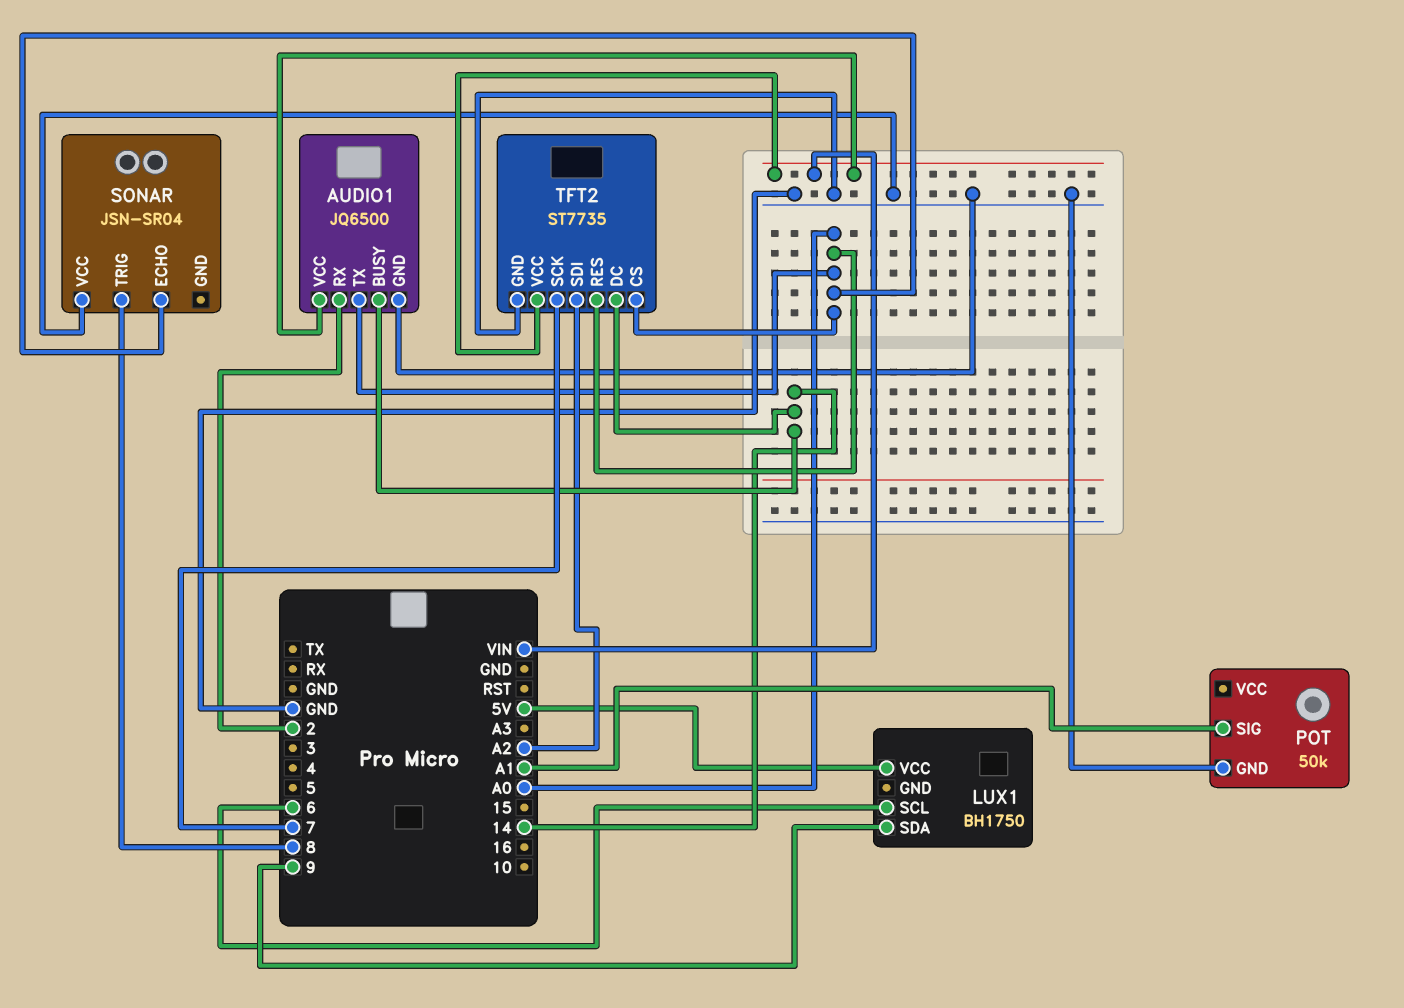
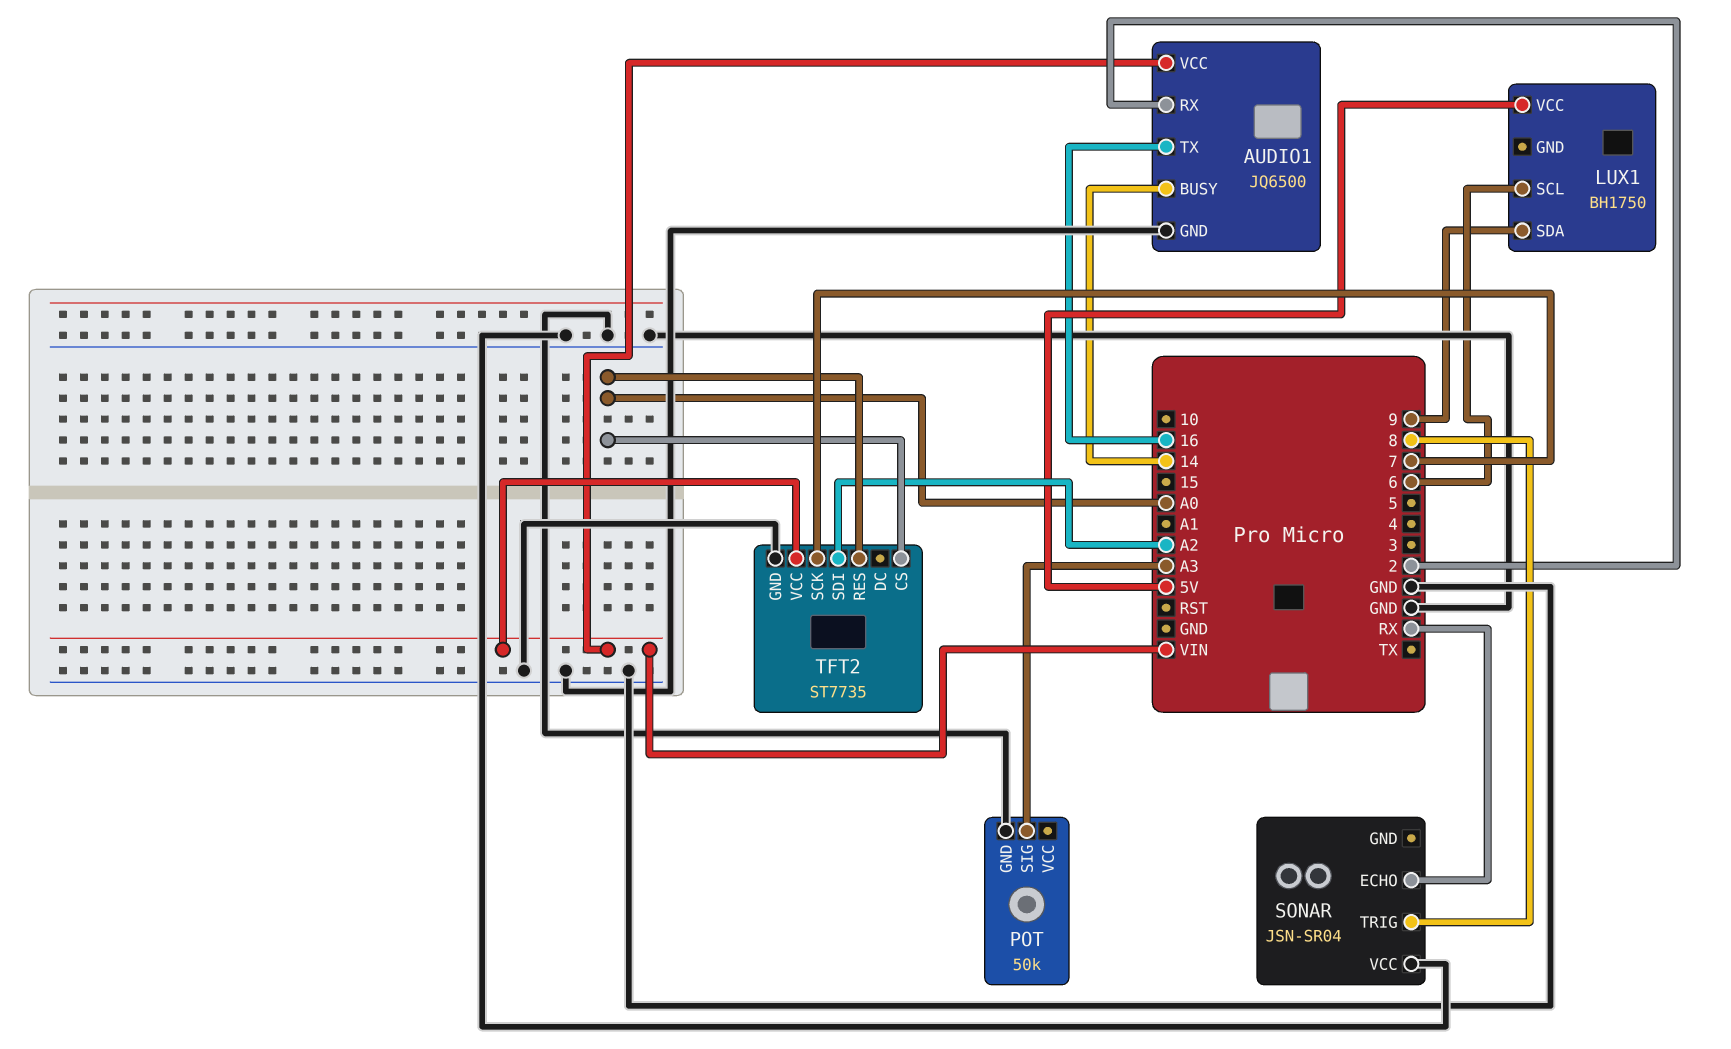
AUDIO1 pin TX: A0 -> 16
POT pin SIG: A1 -> A3
SONAR pin ECHO: A0 -> RX
TFT2 pin DC: 14 -> none

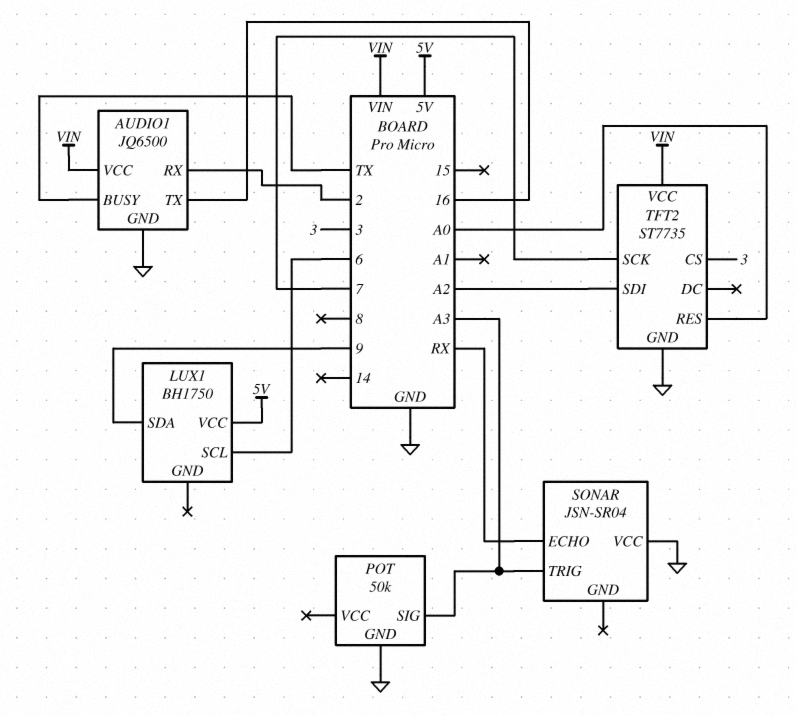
AUDIO1 pin BUSY: 14 -> TX
SONAR pin TRIG: 8 -> A3
TFT2 pin CS: A0 -> 3

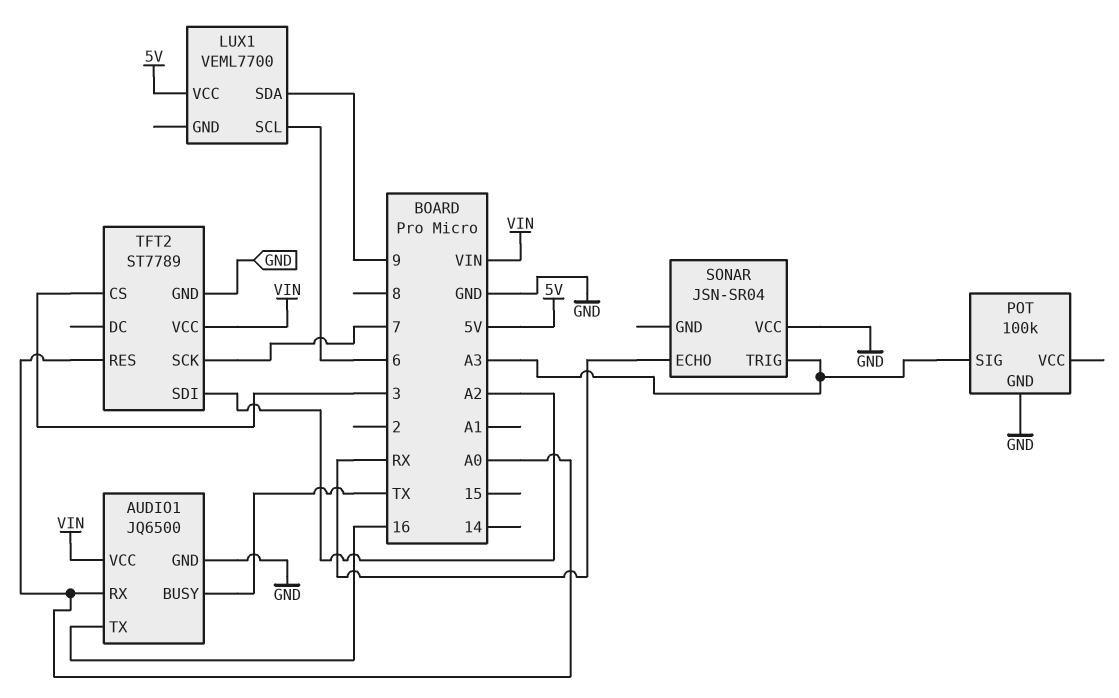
AUDIO1 pin RX: 2 -> A0
LUX1: BH1750 -> VEML7700
POT: 50k -> 100k
TFT2: ST7735 -> ST7789

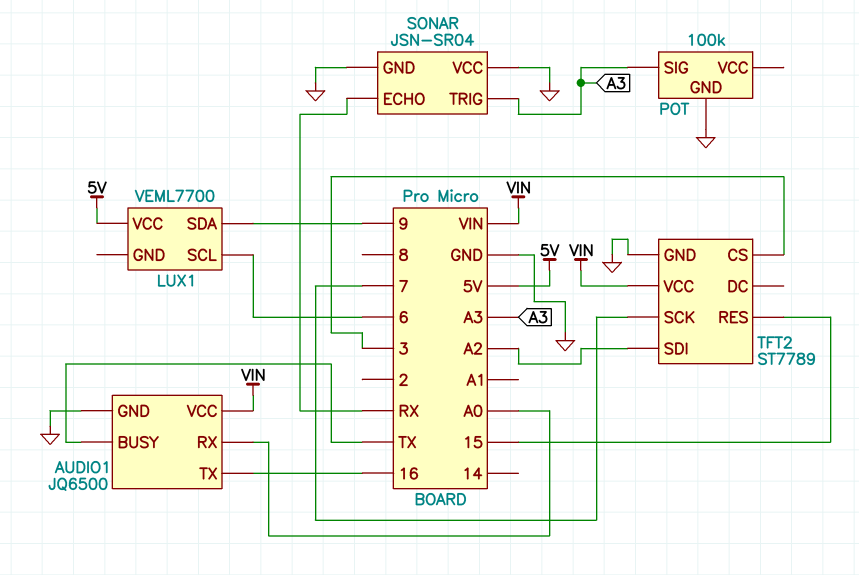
SONAR pin GND: none -> GND
TFT2 pin RES: A0 -> 15

